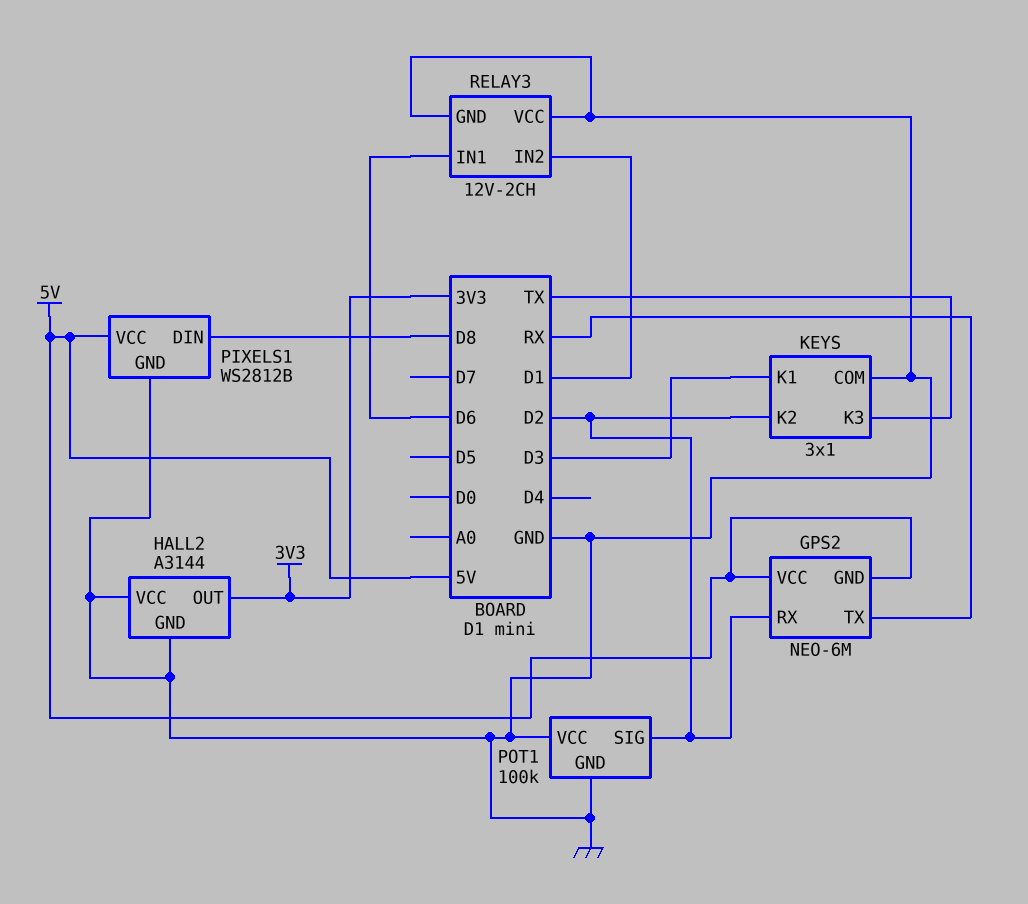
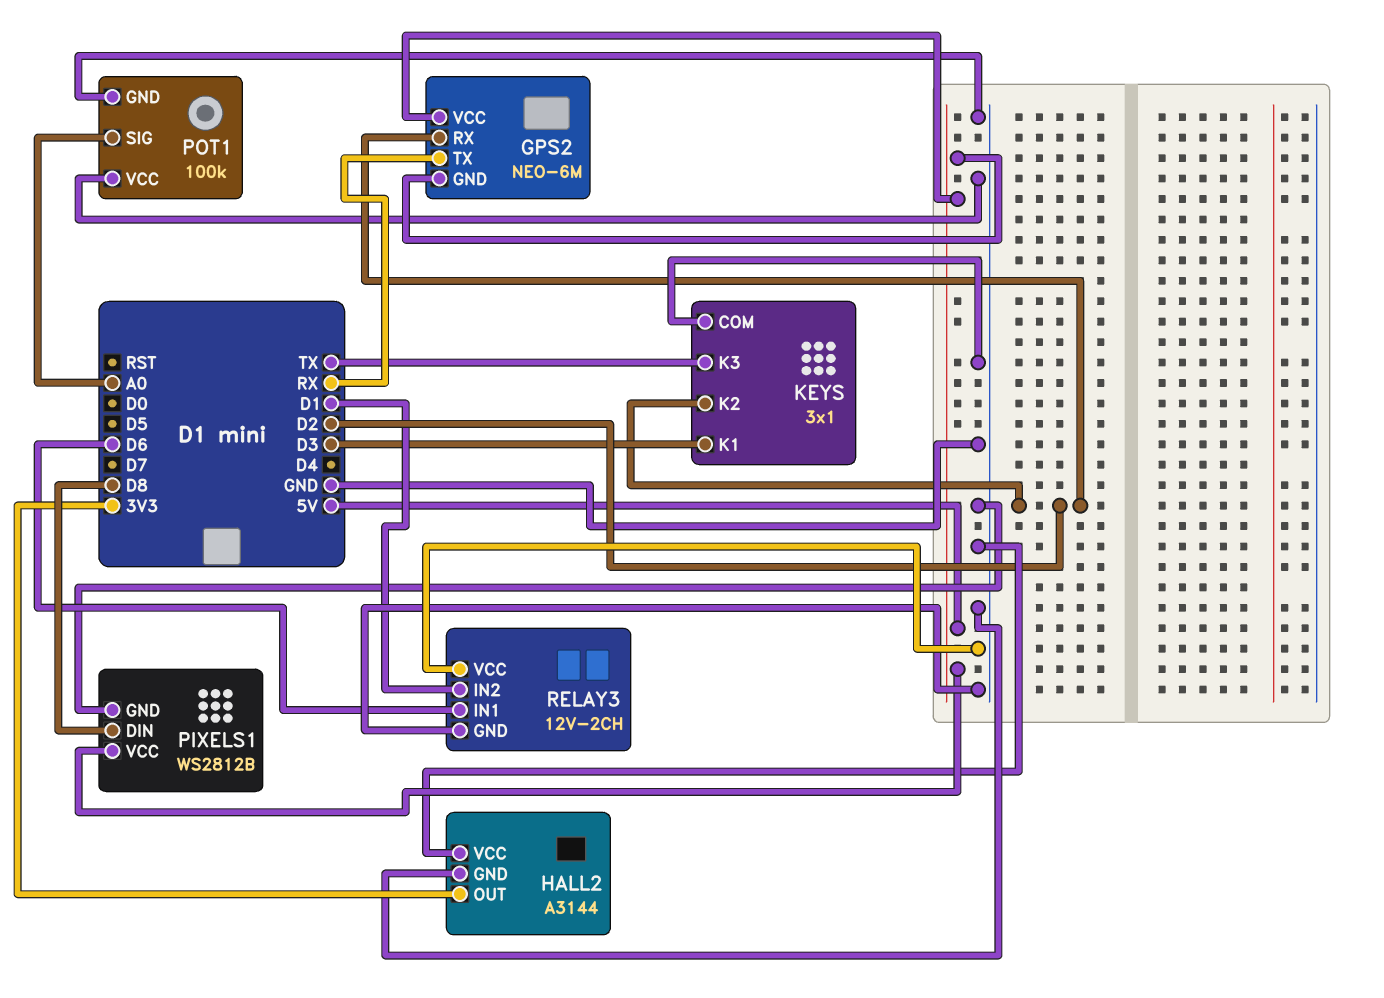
POT1 pin SIG: D2 -> A0

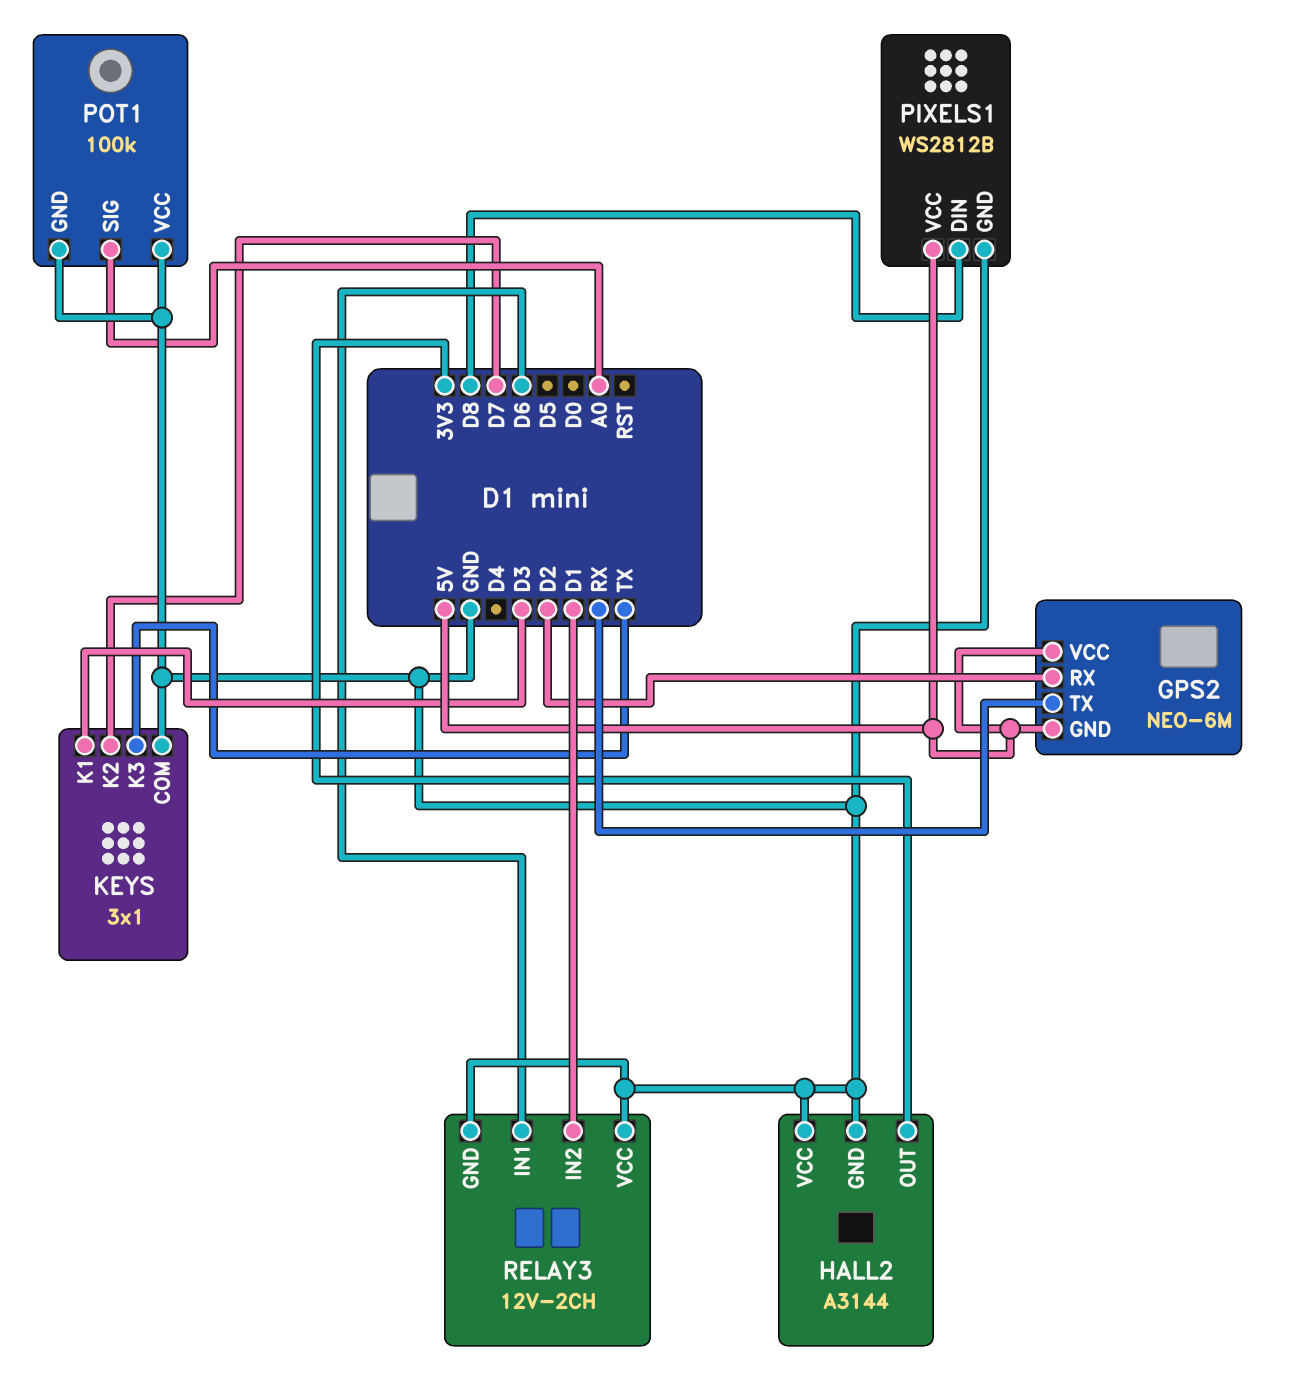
KEYS pin K2: D2 -> D7

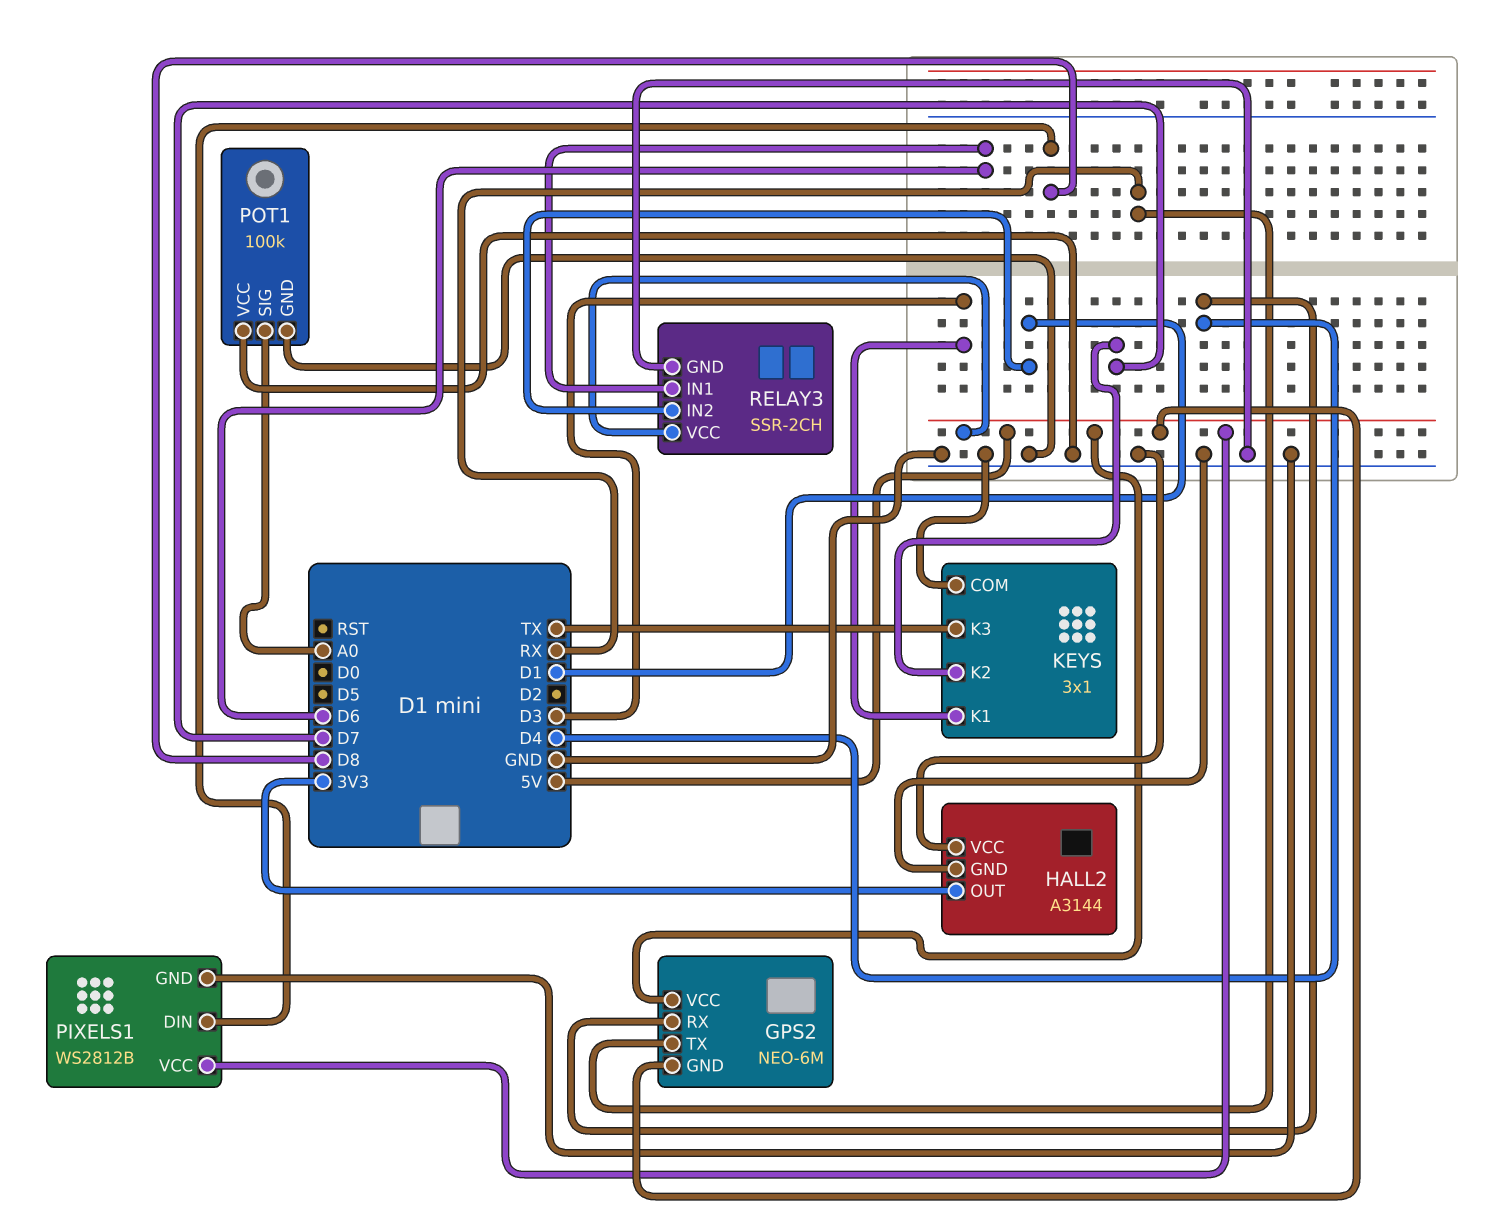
GPS2 pin RX: D2 -> D4
RELAY3: 12V-2CH -> SSR-2CH
RELAY3 pin VCC: GND -> 5V

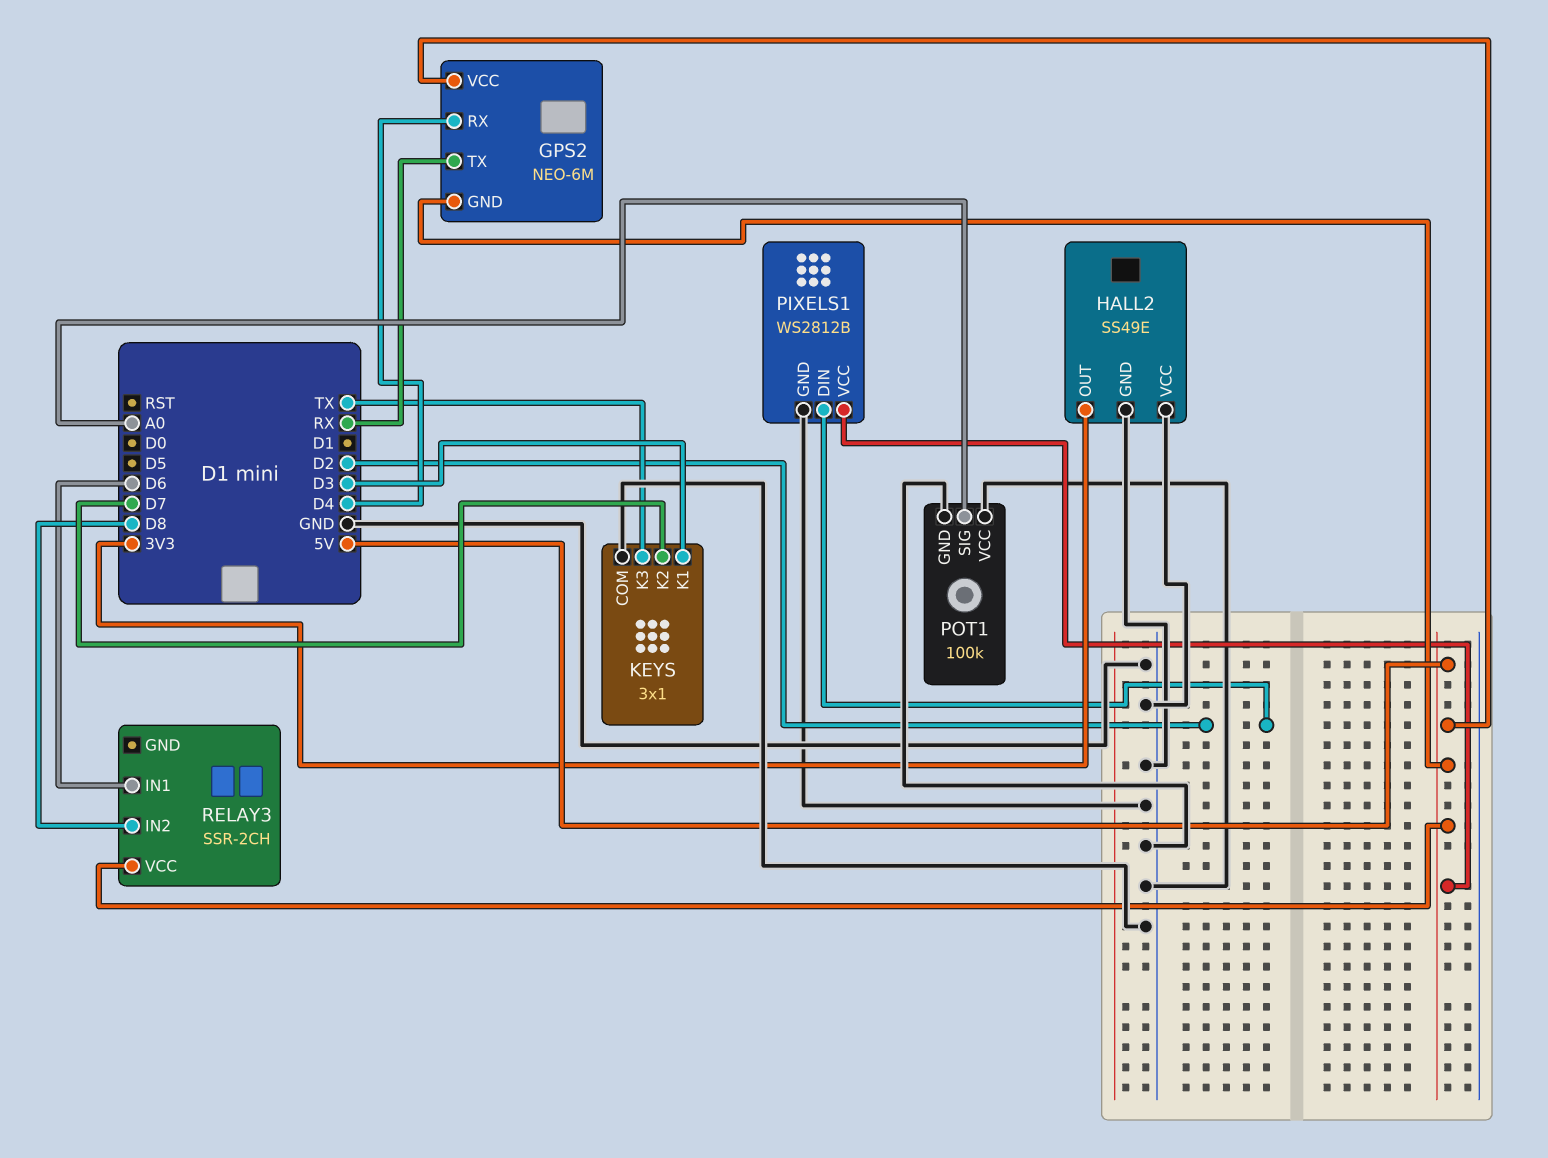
HALL2: A3144 -> SS49E
PIXELS1 pin DIN: D8 -> D2
RELAY3 pin GND: GND -> none
RELAY3 pin IN2: D1 -> D8

